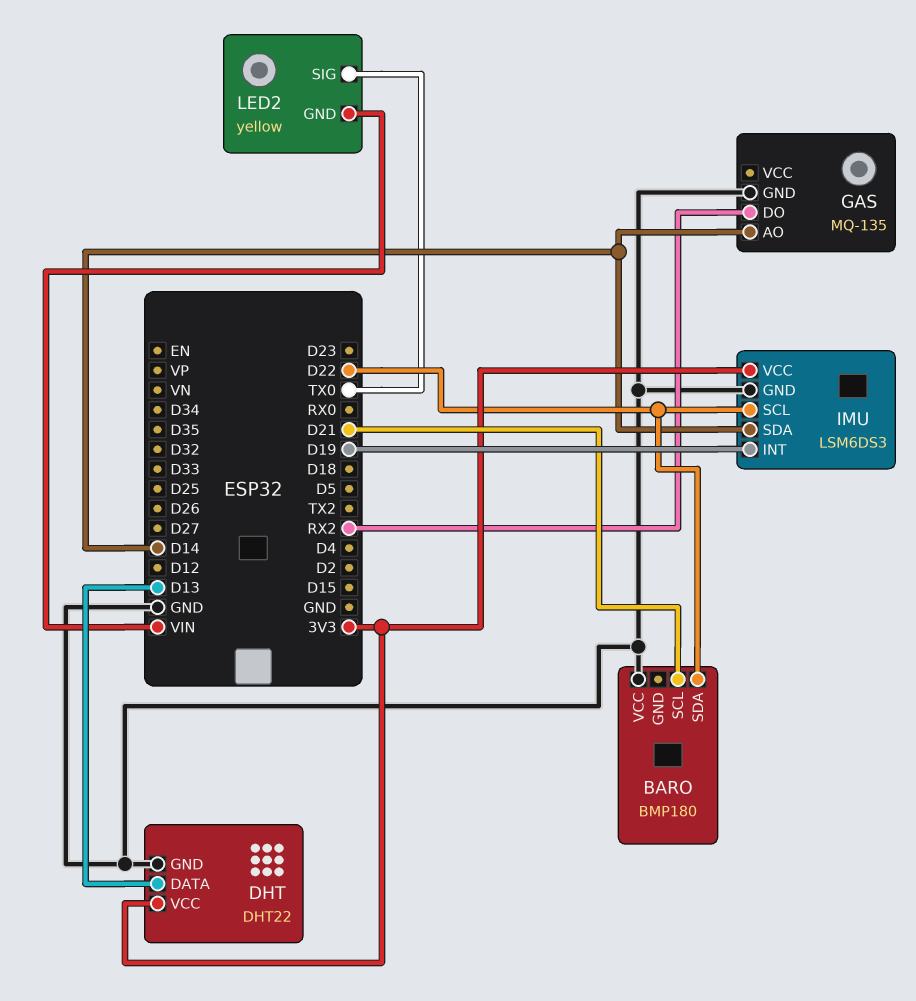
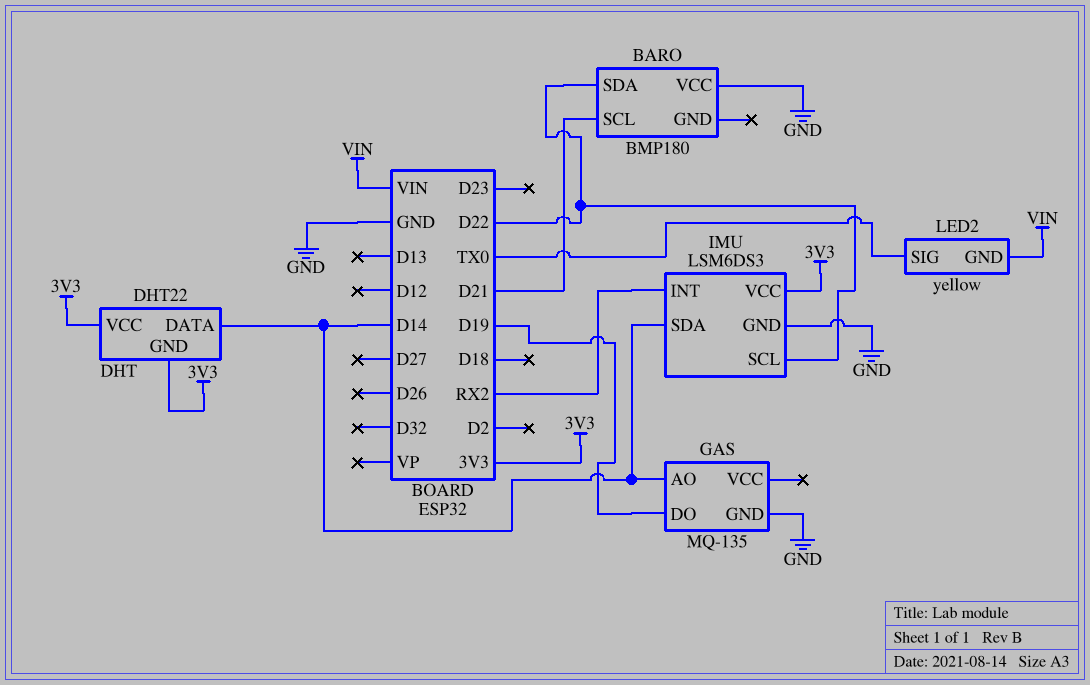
DHT pin DATA: D13 -> D14
DHT pin GND: GND -> 3V3
GAS pin DO: RX2 -> D19
IMU pin INT: D19 -> RX2

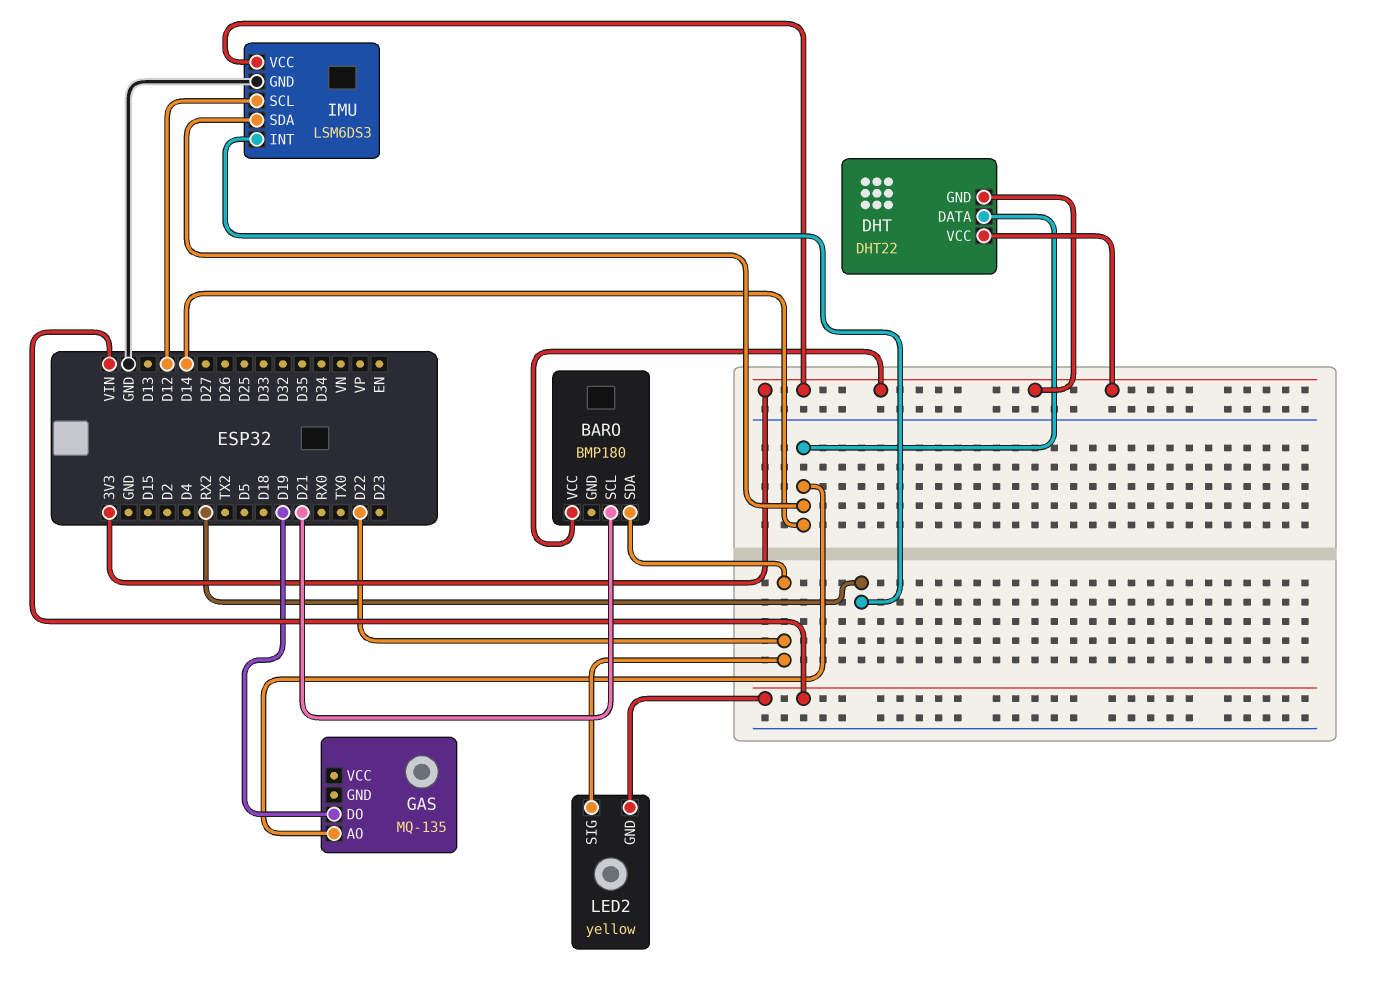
BARO pin VCC: GND -> 3V3
GAS pin GND: GND -> none
IMU pin SCL: D22 -> D12
LED2 pin SIG: TX0 -> D22

